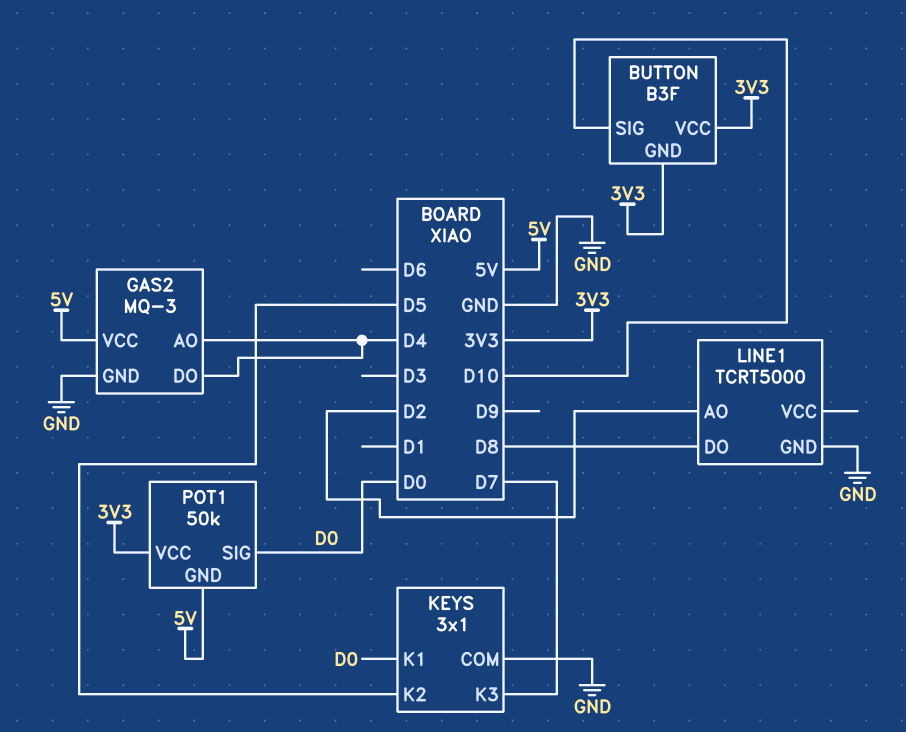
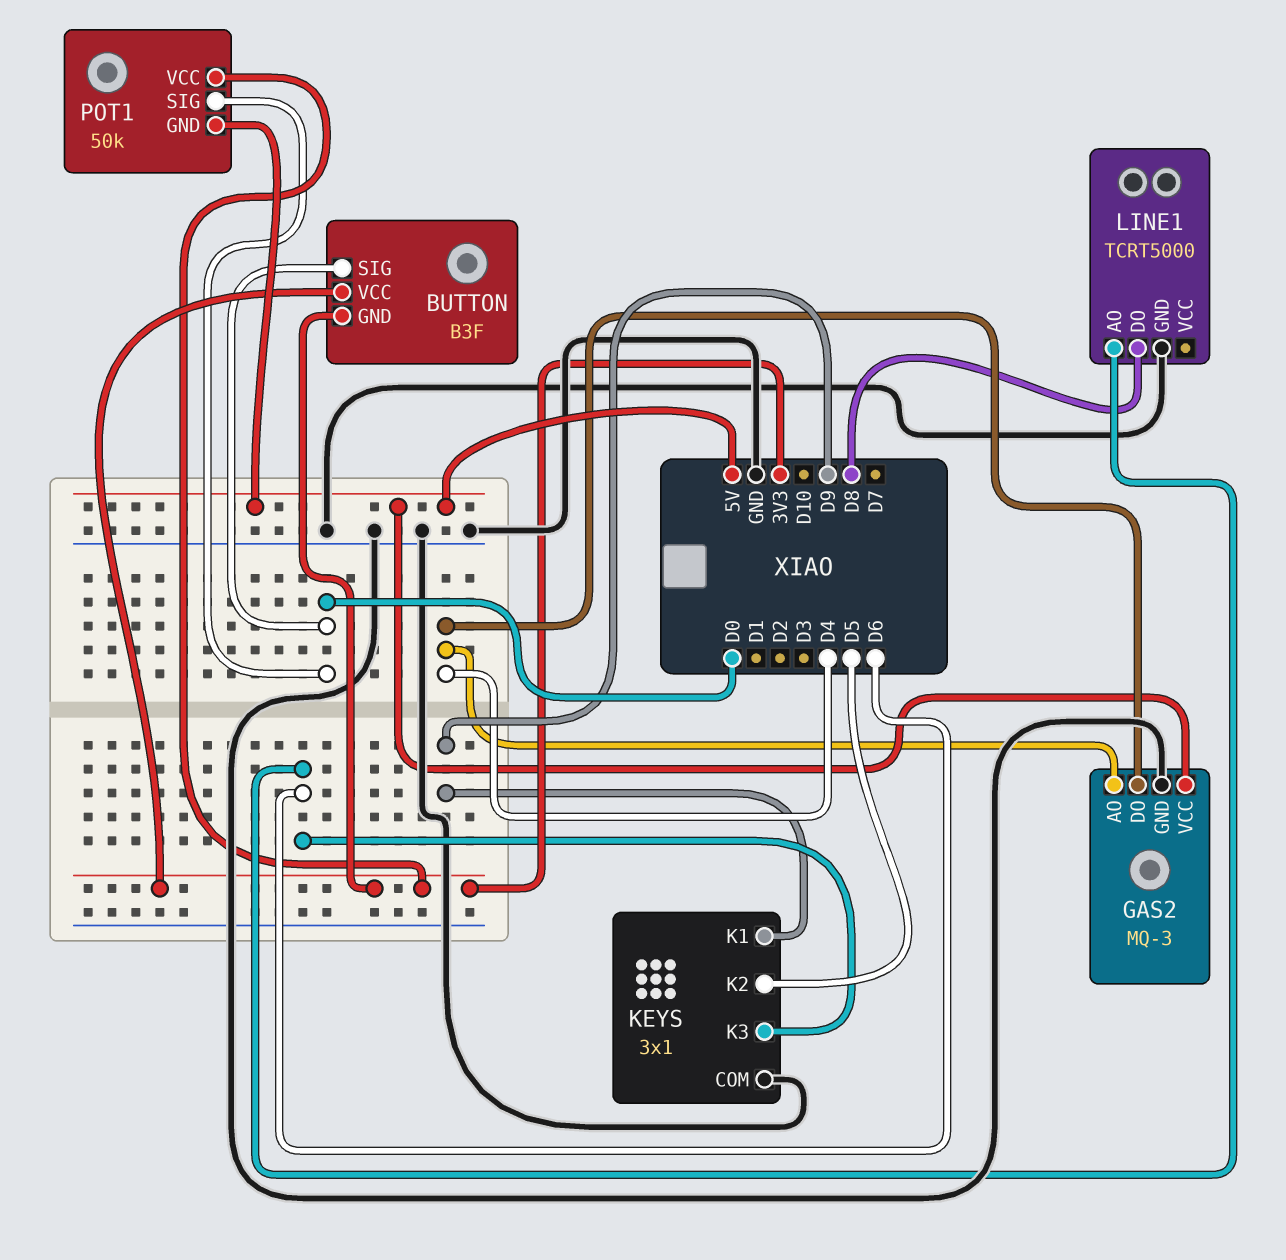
BUTTON pin SIG: D10 -> D0
KEYS pin K1: D0 -> D9
KEYS pin K3: D7 -> D6
LINE1 pin AO: D2 -> D6

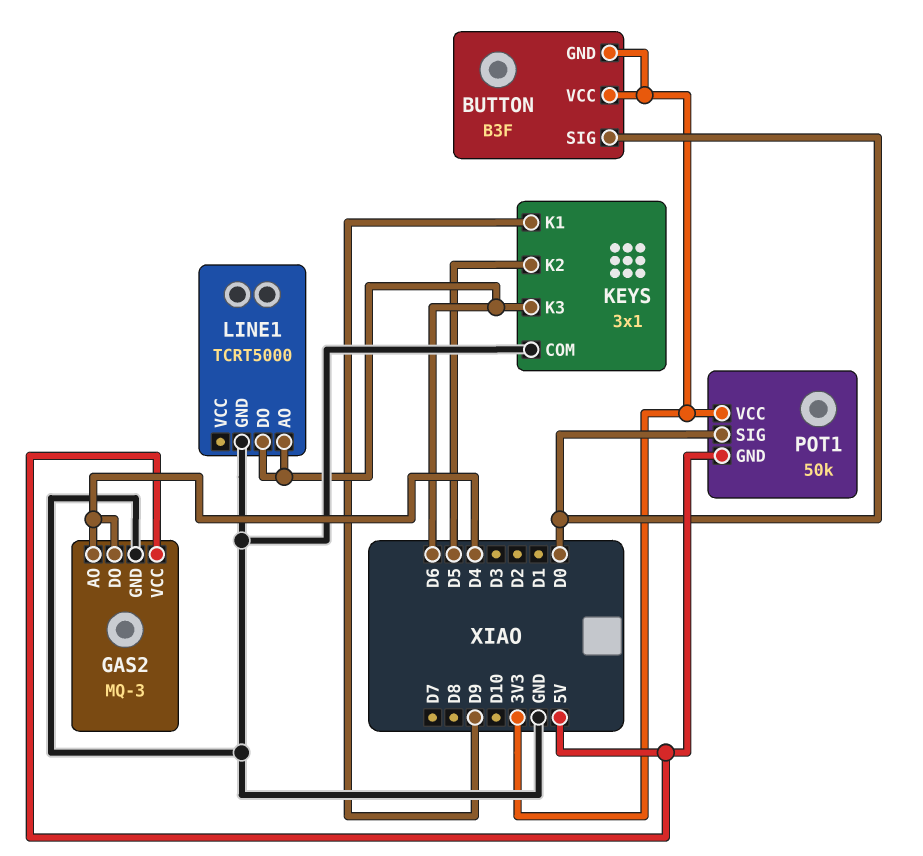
LINE1 pin DO: D8 -> D6

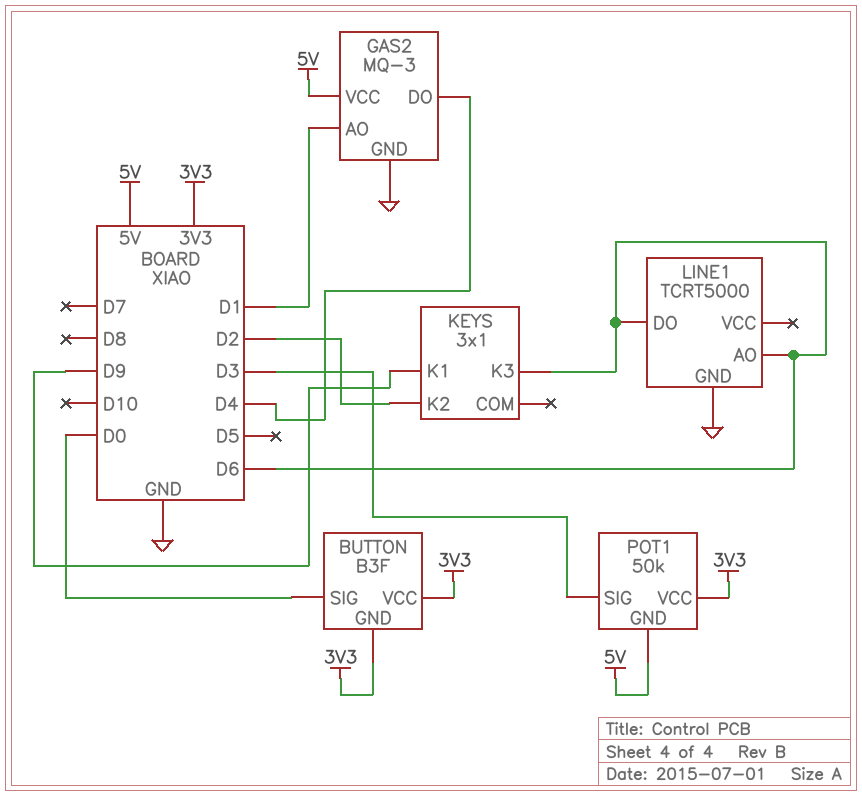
GAS2 pin AO: D4 -> D1
KEYS pin COM: GND -> none
KEYS pin K2: D5 -> D2
POT1 pin SIG: D0 -> D3

